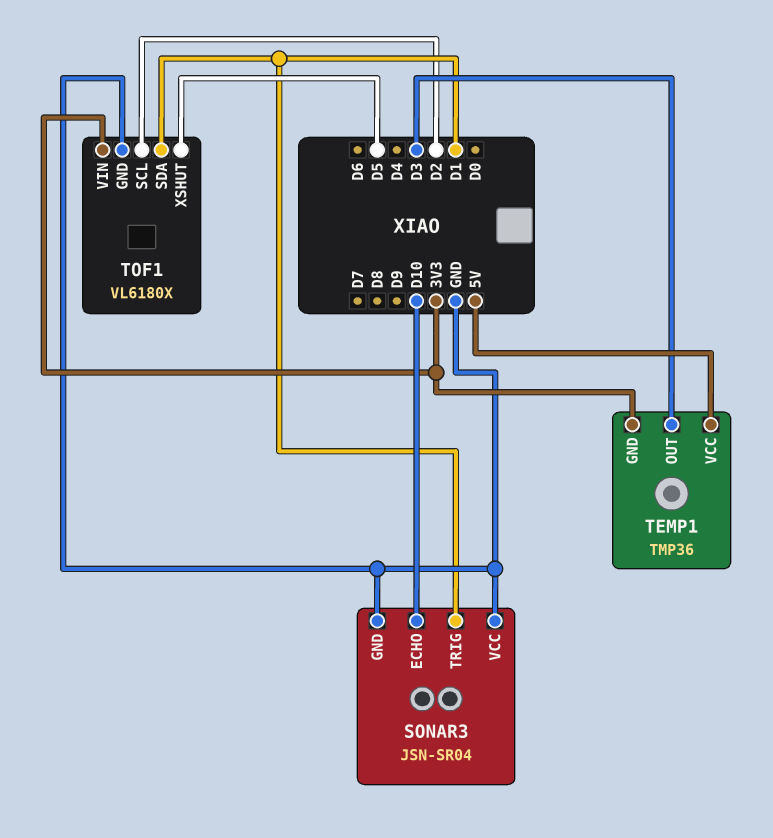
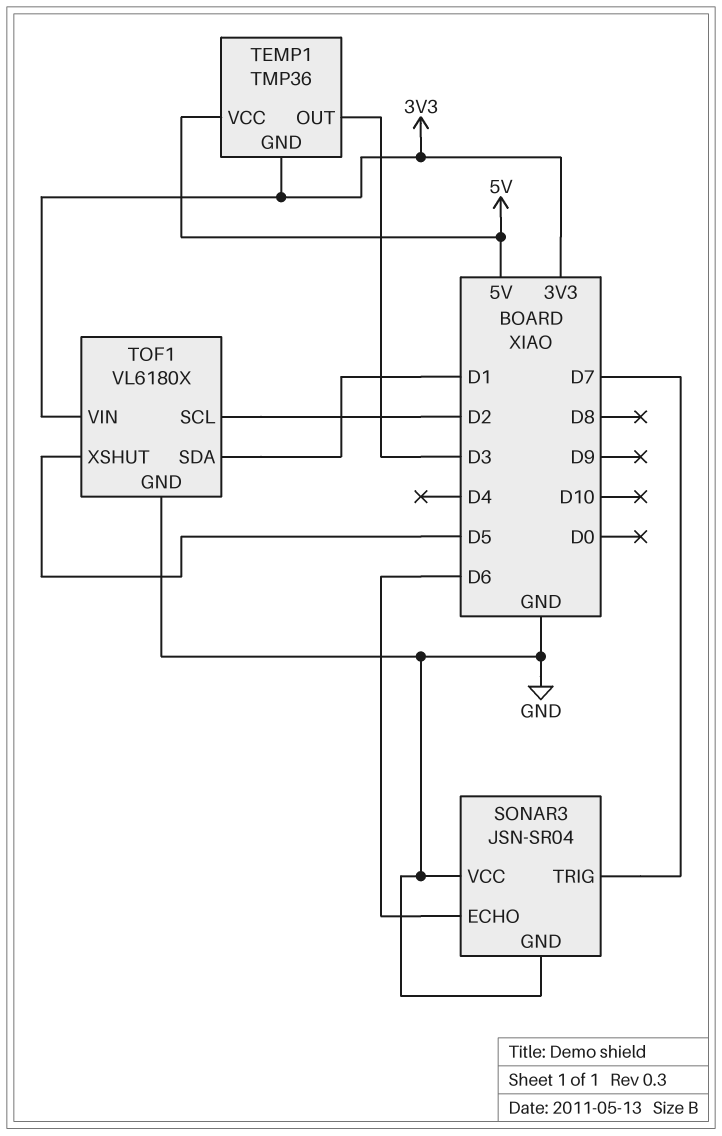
SONAR3 pin ECHO: D10 -> D6
SONAR3 pin TRIG: D1 -> D7

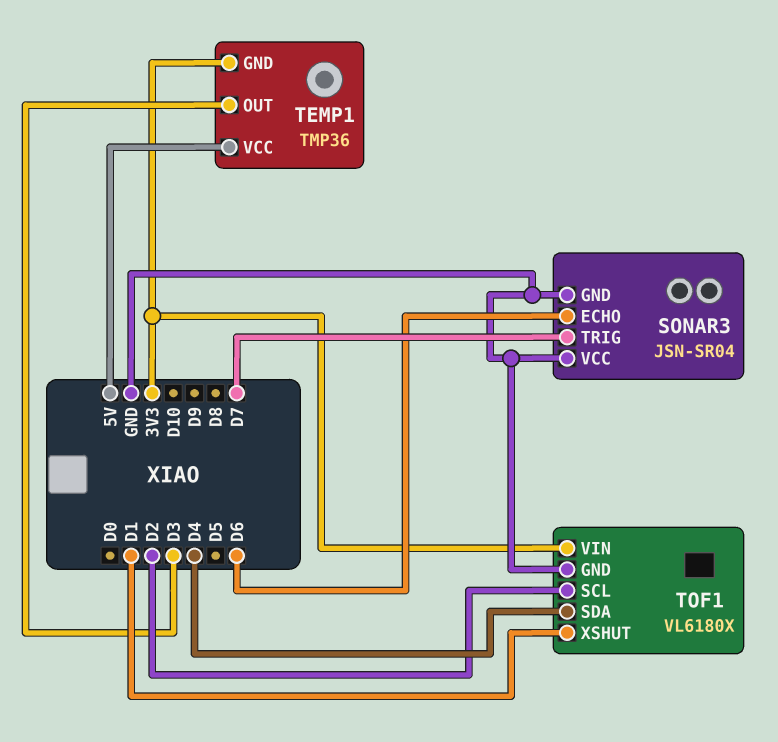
TOF1 pin SDA: D1 -> D4
TOF1 pin XSHUT: D5 -> D1

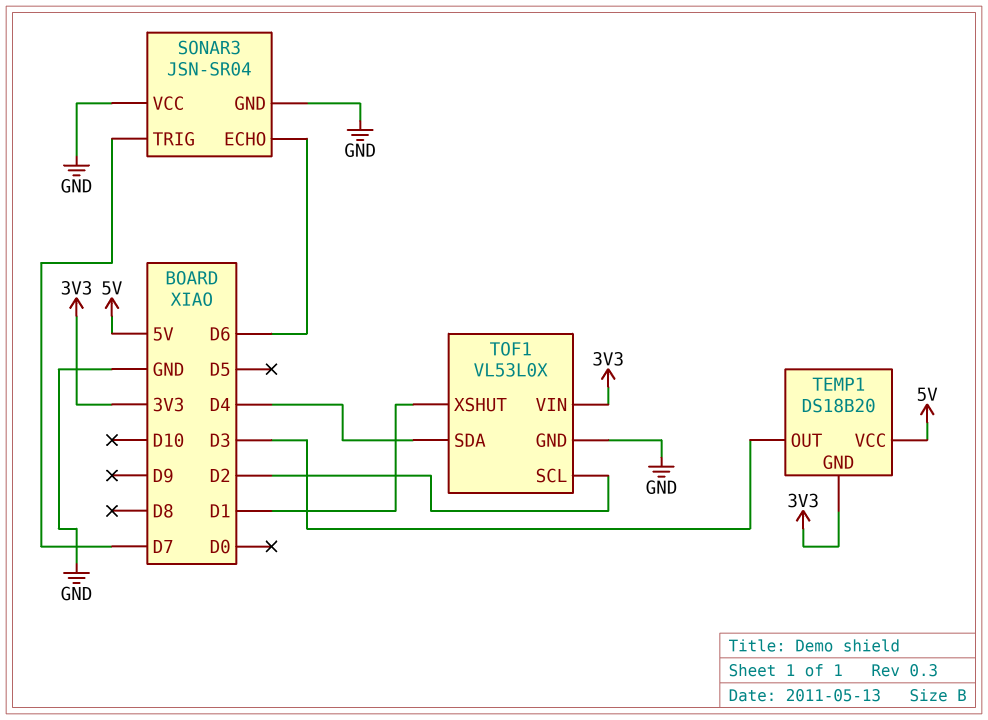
TEMP1: TMP36 -> DS18B20
TOF1: VL6180X -> VL53L0X

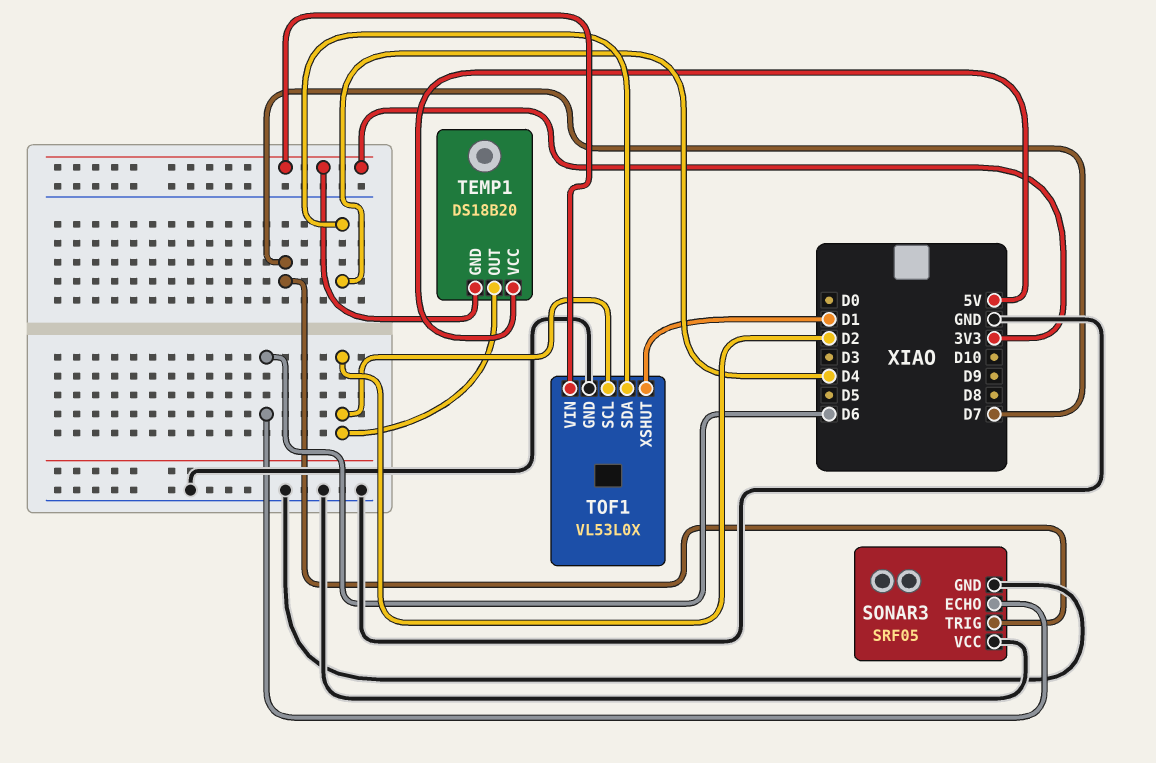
SONAR3: JSN-SR04 -> SRF05
TEMP1 pin OUT: D3 -> D2

